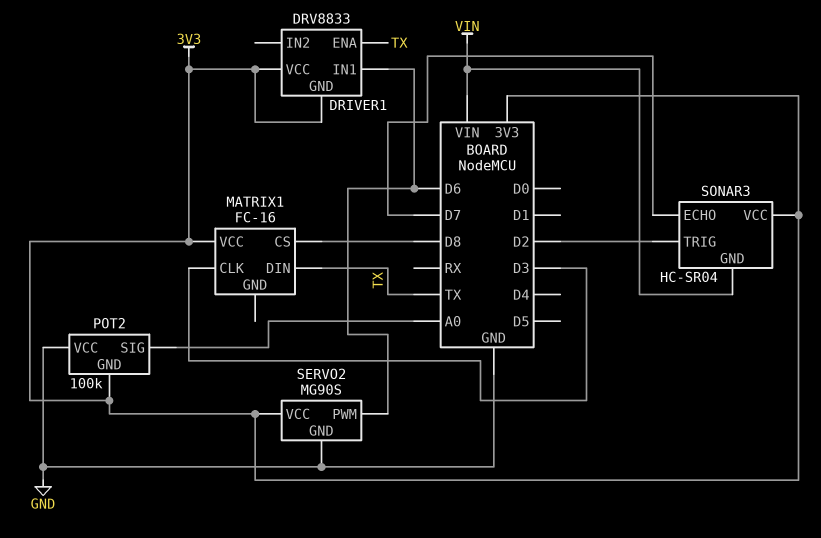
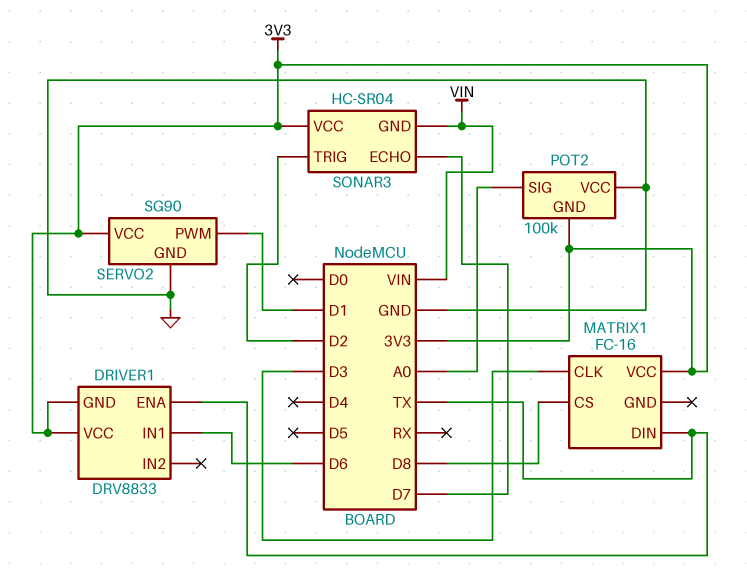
SERVO2: MG90S -> SG90
SERVO2 pin PWM: D6 -> D1

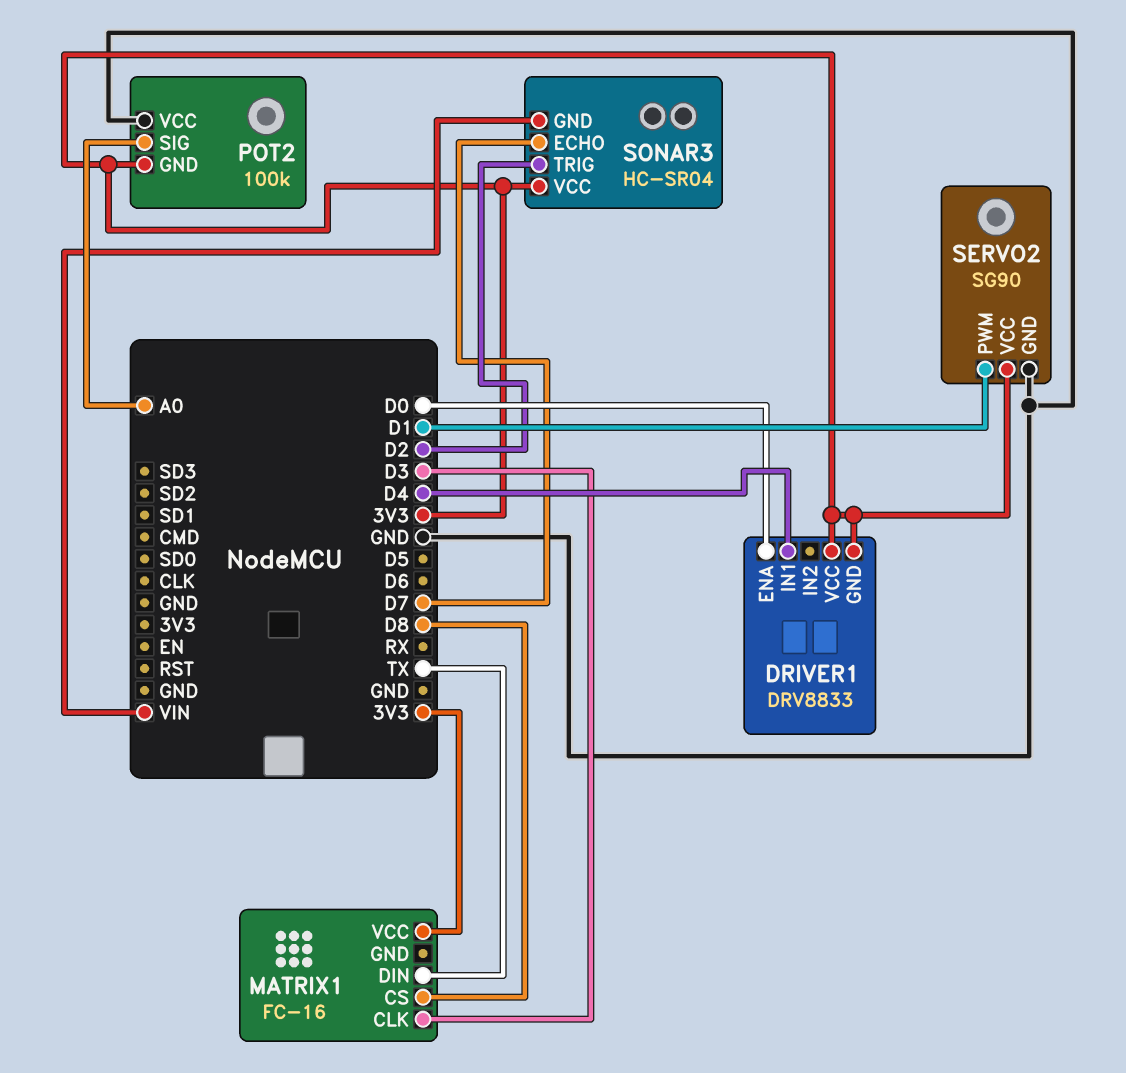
DRIVER1 pin ENA: TX -> D0
DRIVER1 pin IN1: D6 -> D4

